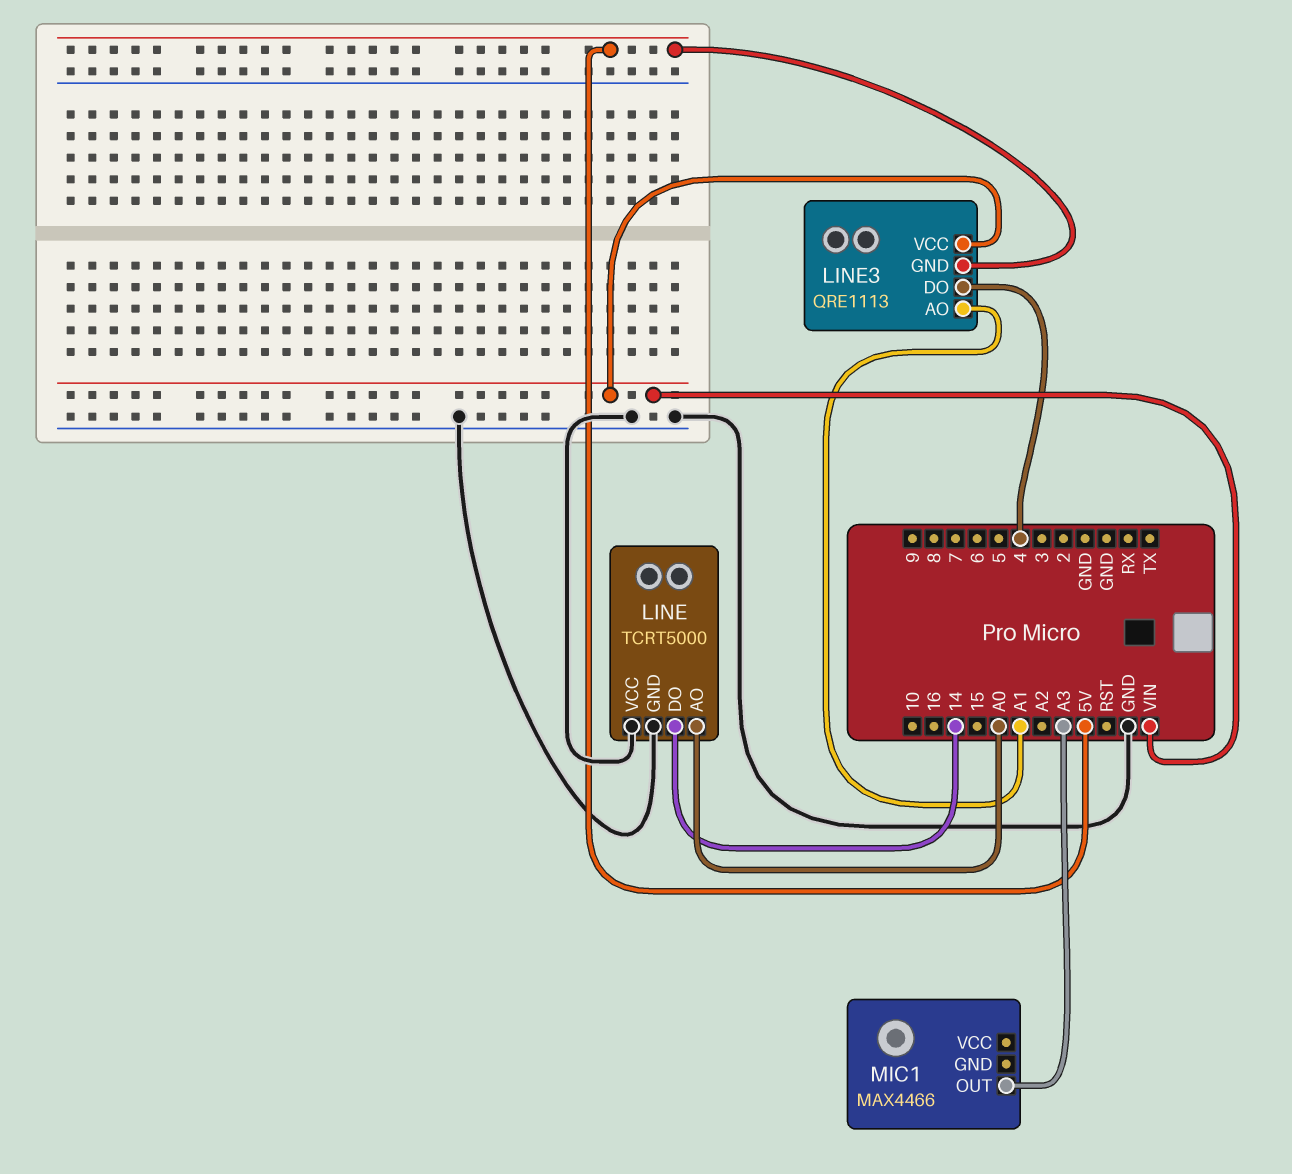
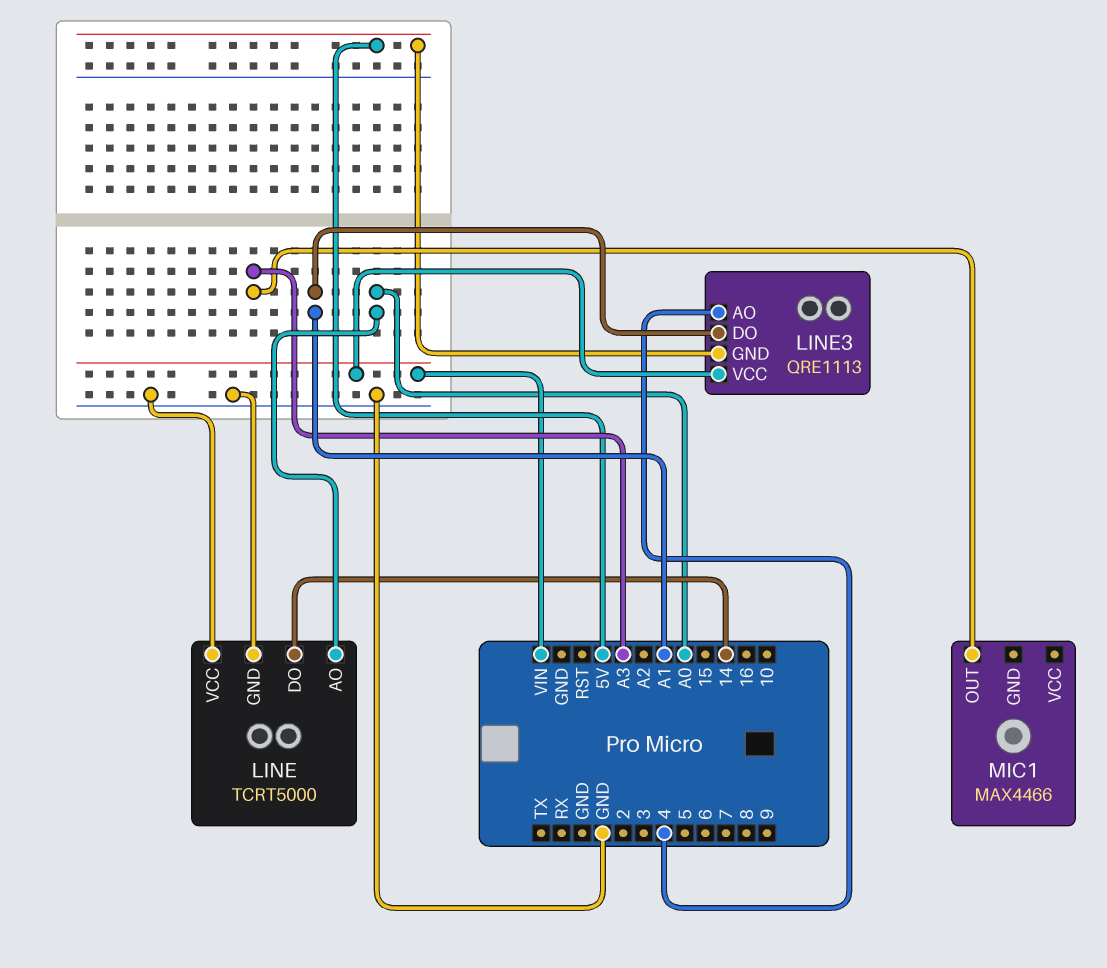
LINE3 pin AO: A1 -> 4
LINE3 pin DO: 4 -> A1

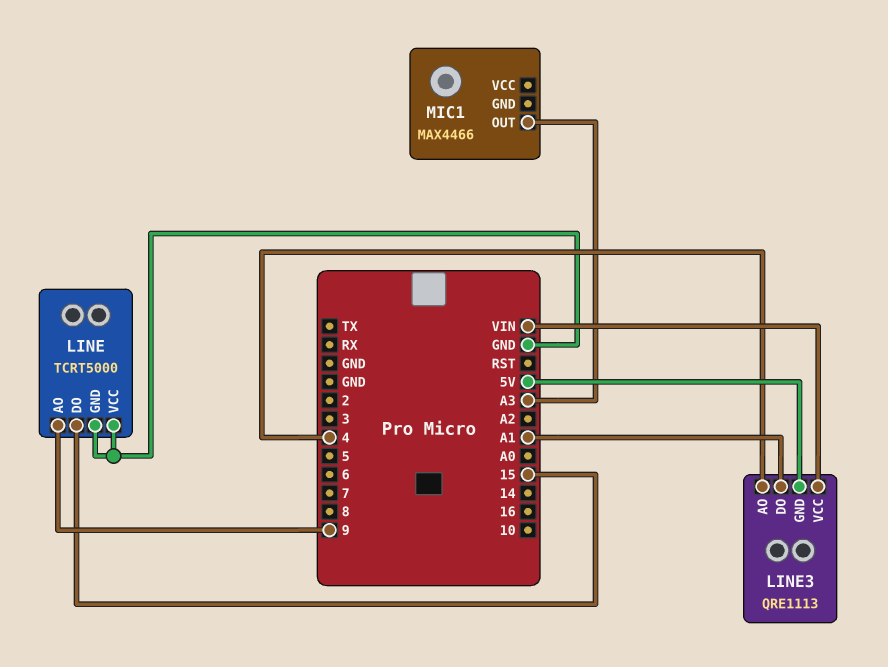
LINE pin AO: A0 -> 9
LINE pin DO: 14 -> 15

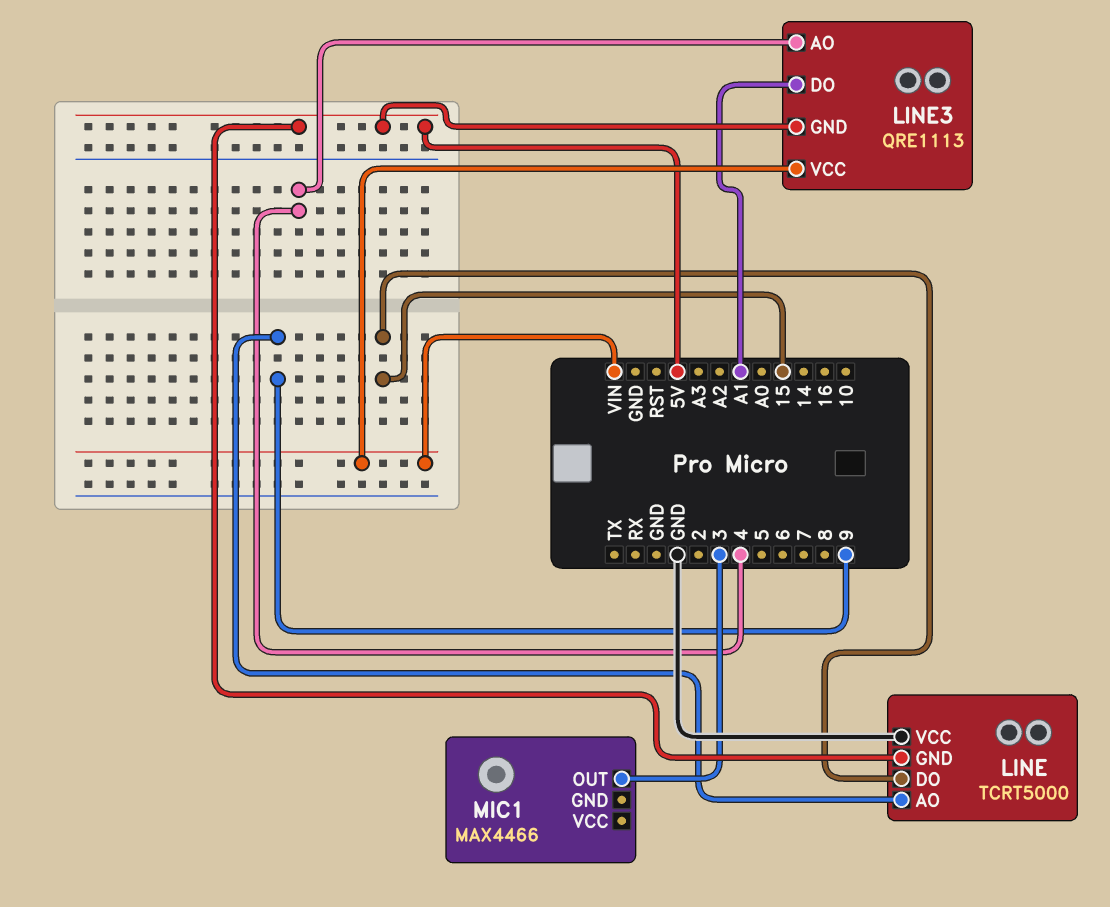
LINE pin GND: GND -> 5V
MIC1 pin OUT: A3 -> 3

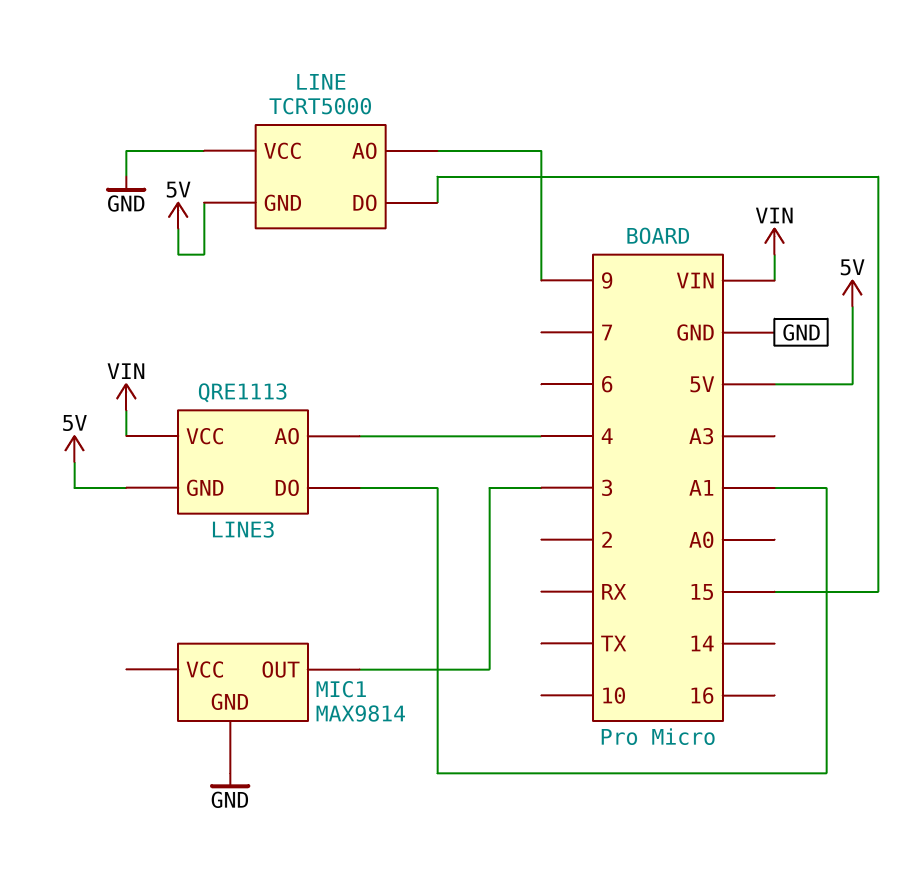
MIC1: MAX4466 -> MAX9814
MIC1 pin GND: none -> GND

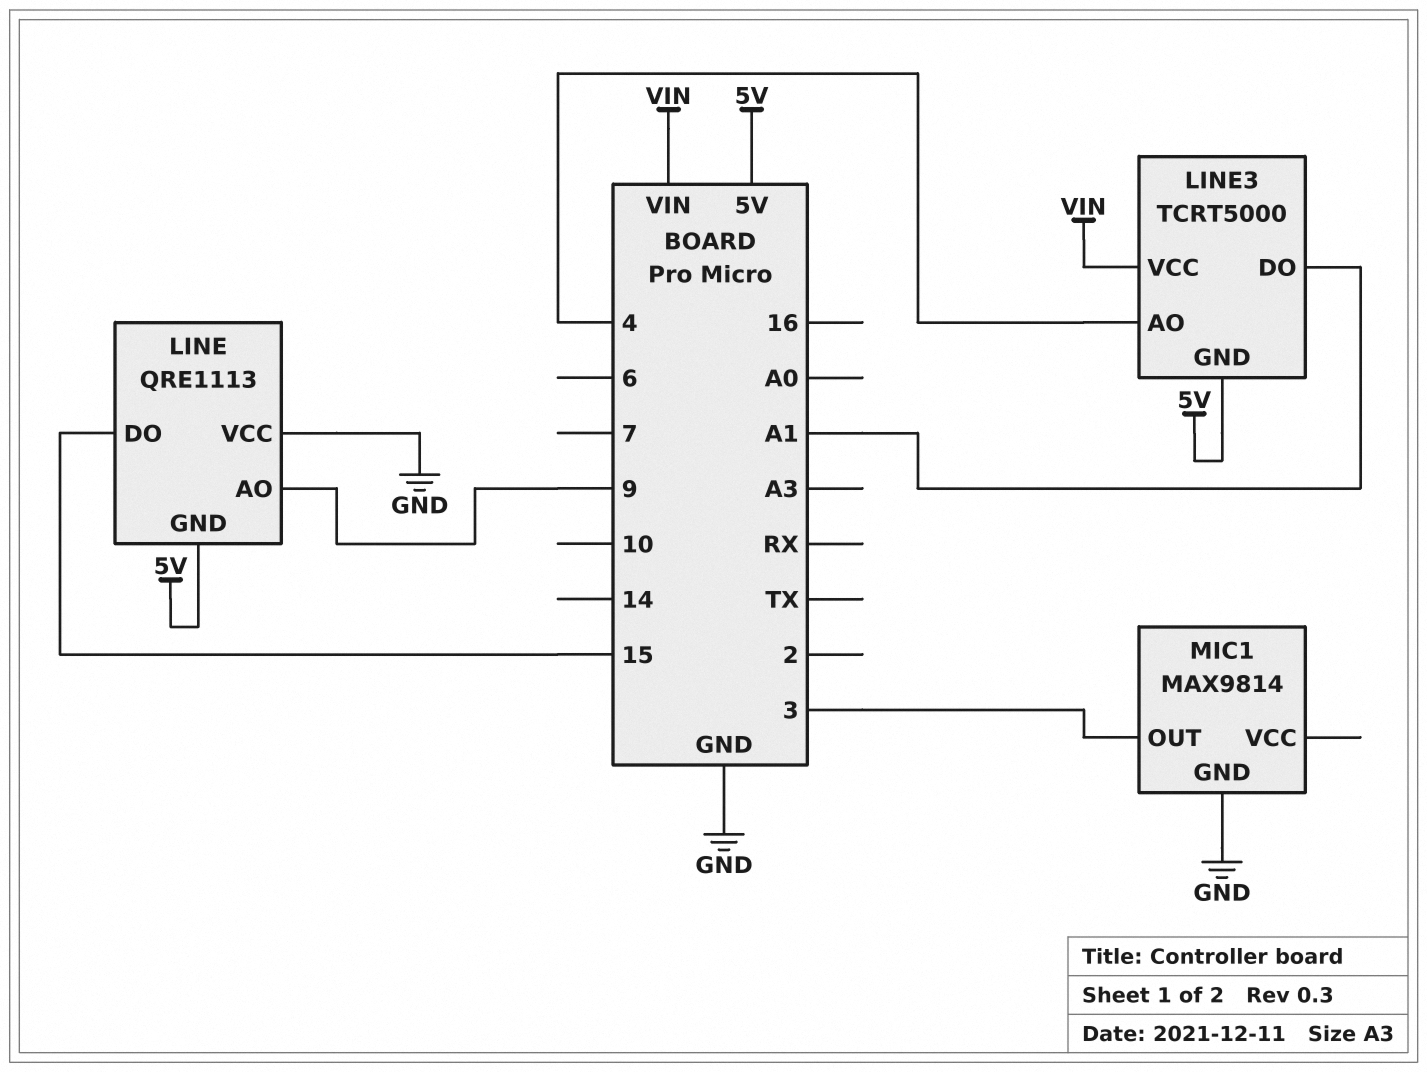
LINE: TCRT5000 -> QRE1113
LINE3: QRE1113 -> TCRT5000

